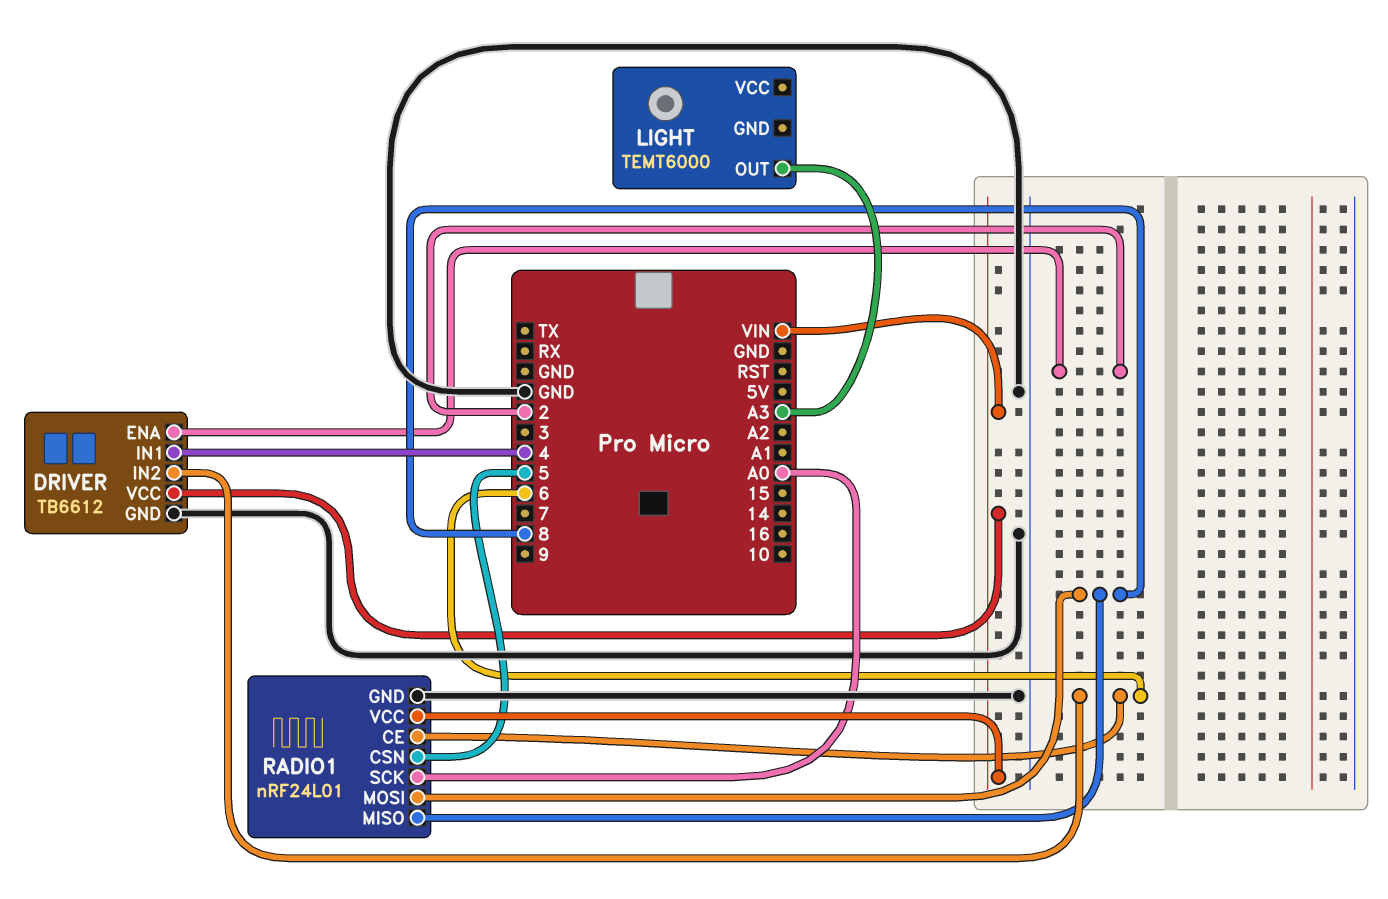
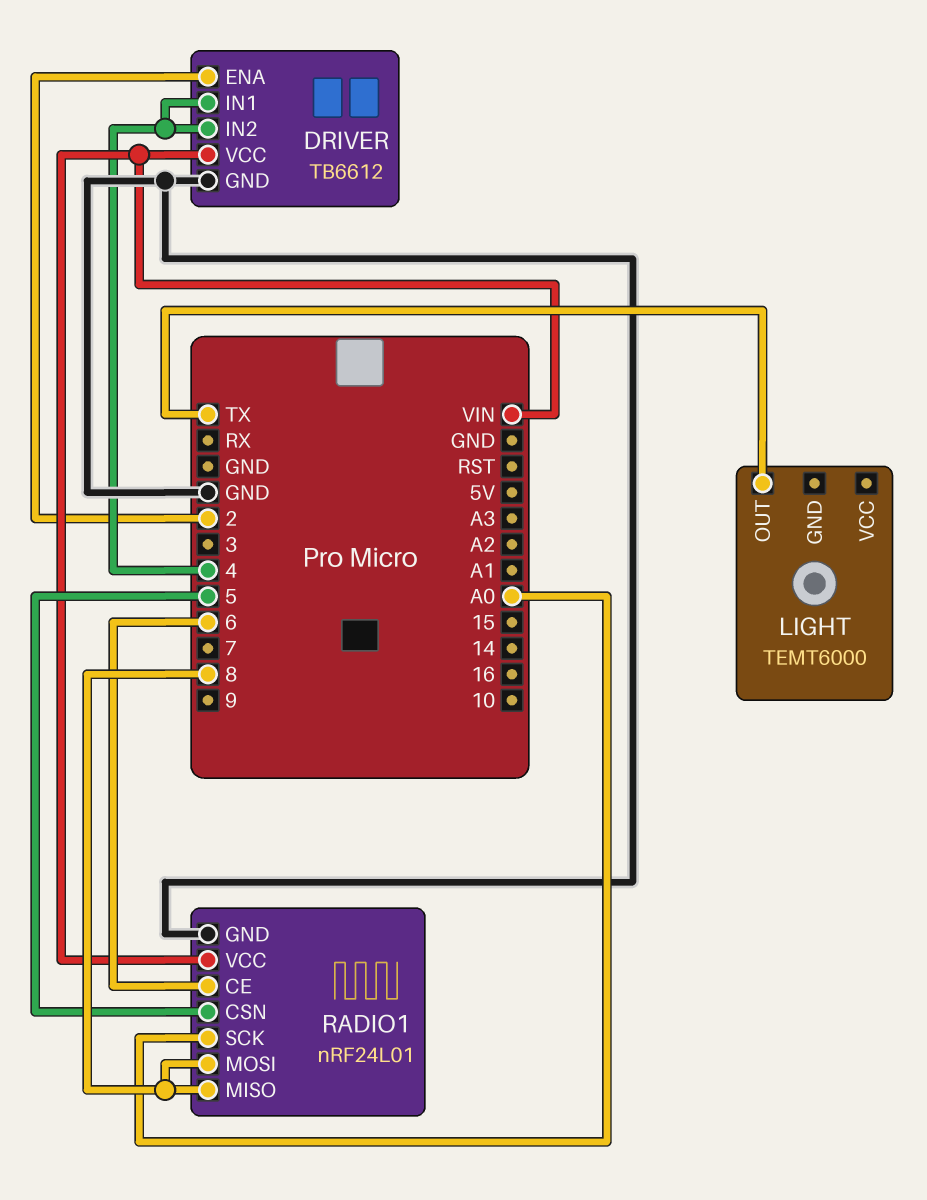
DRIVER pin IN2: 6 -> 4
LIGHT pin OUT: A3 -> TX

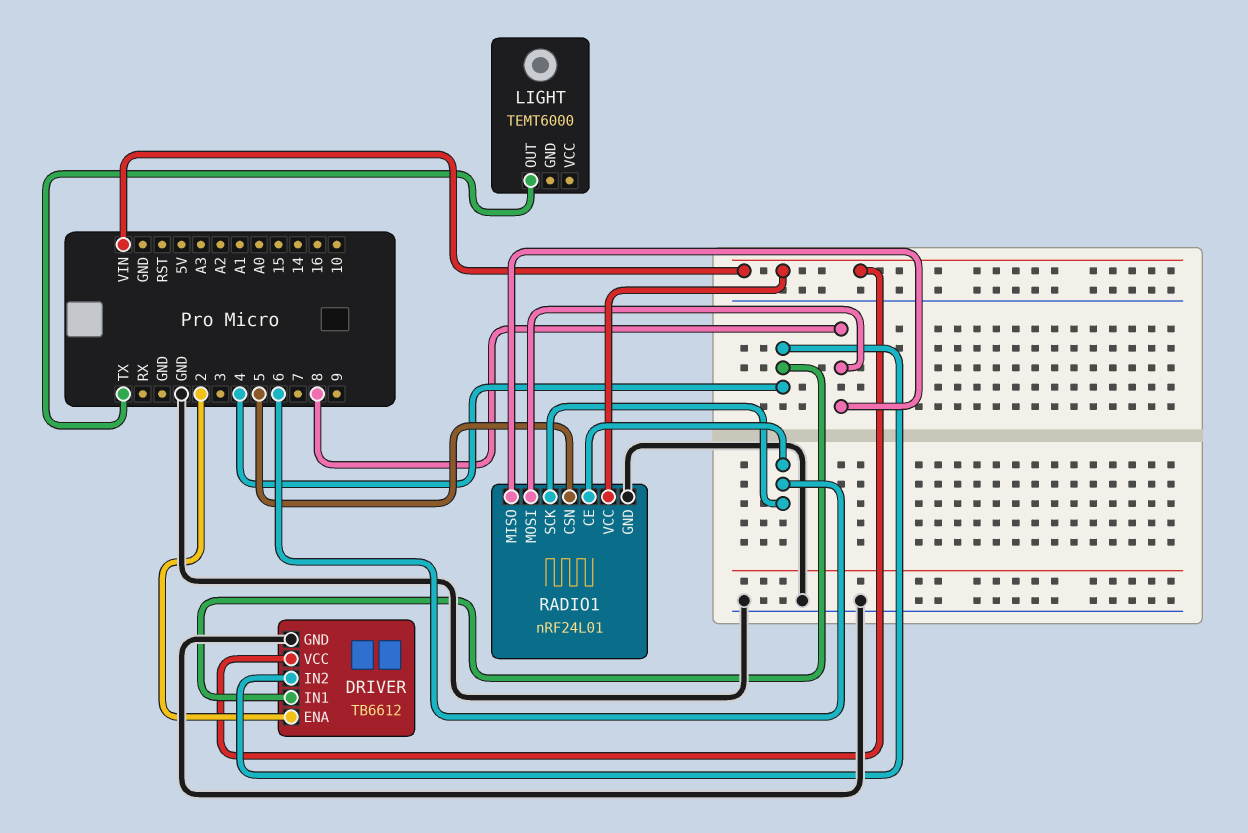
RADIO1 pin SCK: A0 -> 6

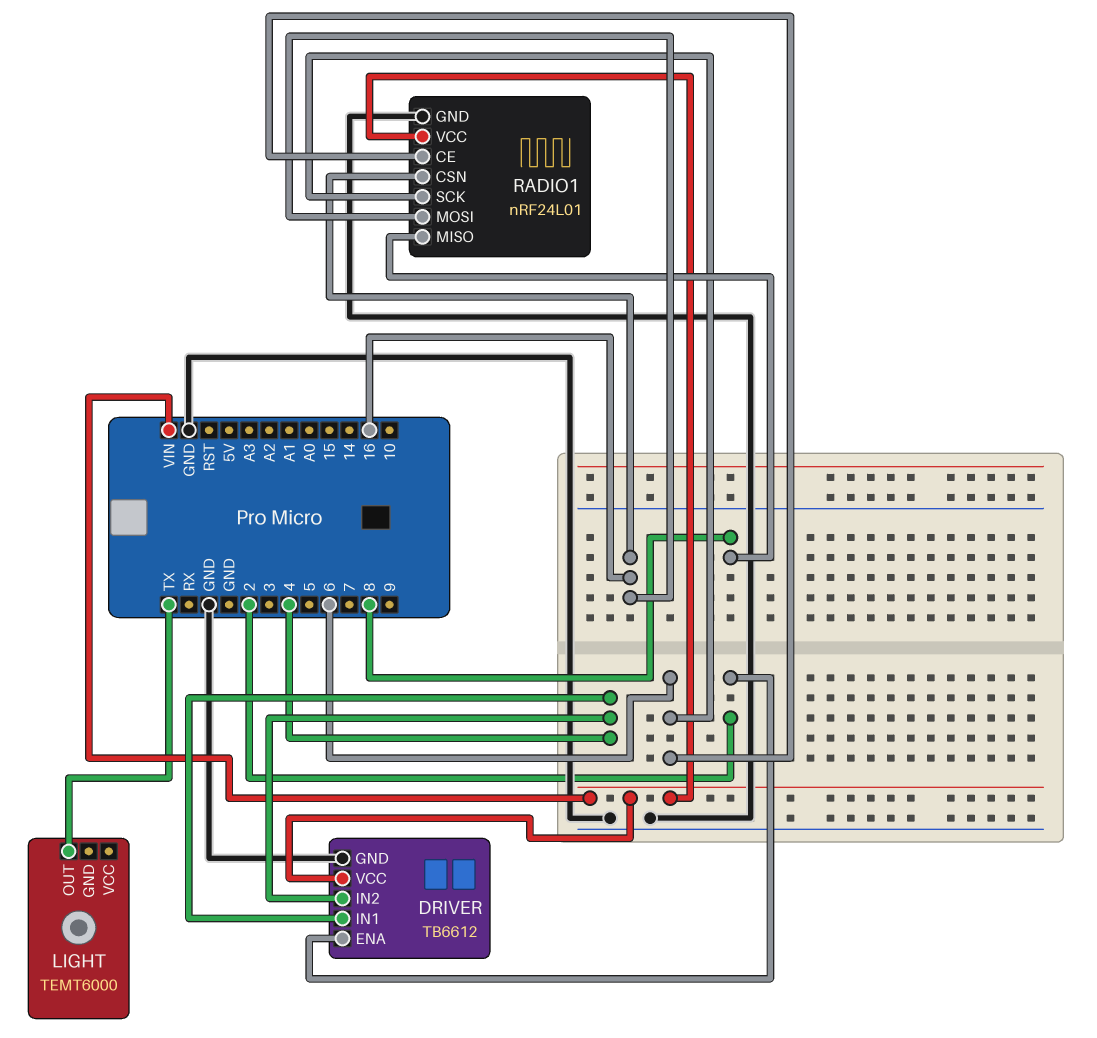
RADIO1 pin CSN: 5 -> 16
RADIO1 pin MOSI: 8 -> 16

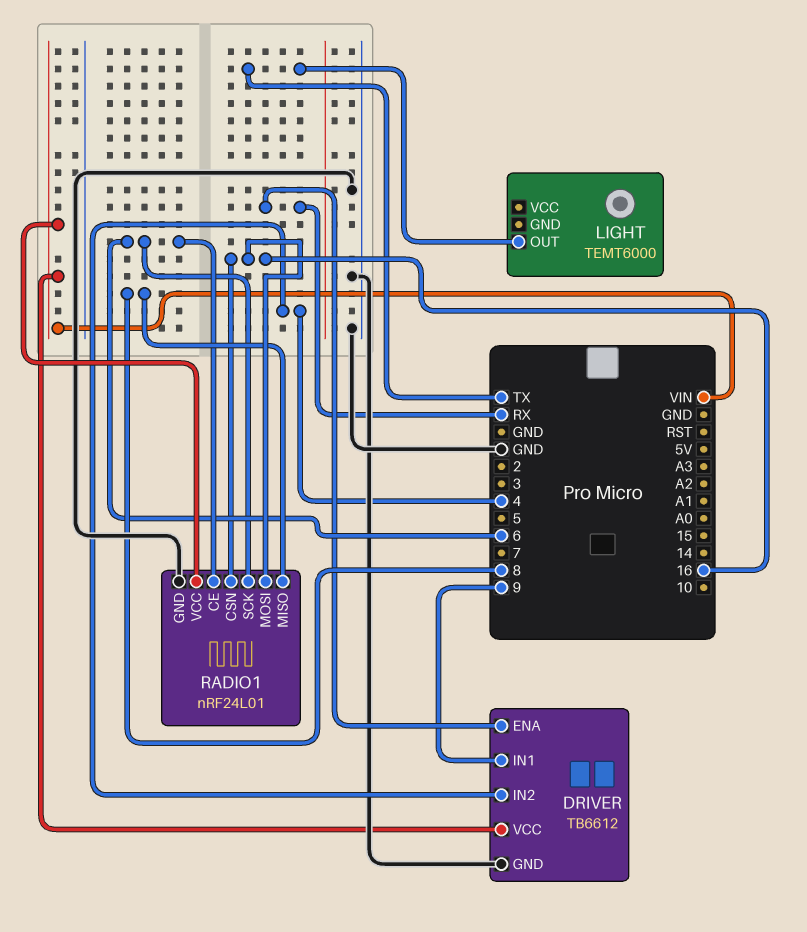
DRIVER pin ENA: 2 -> RX
DRIVER pin IN1: 4 -> 9

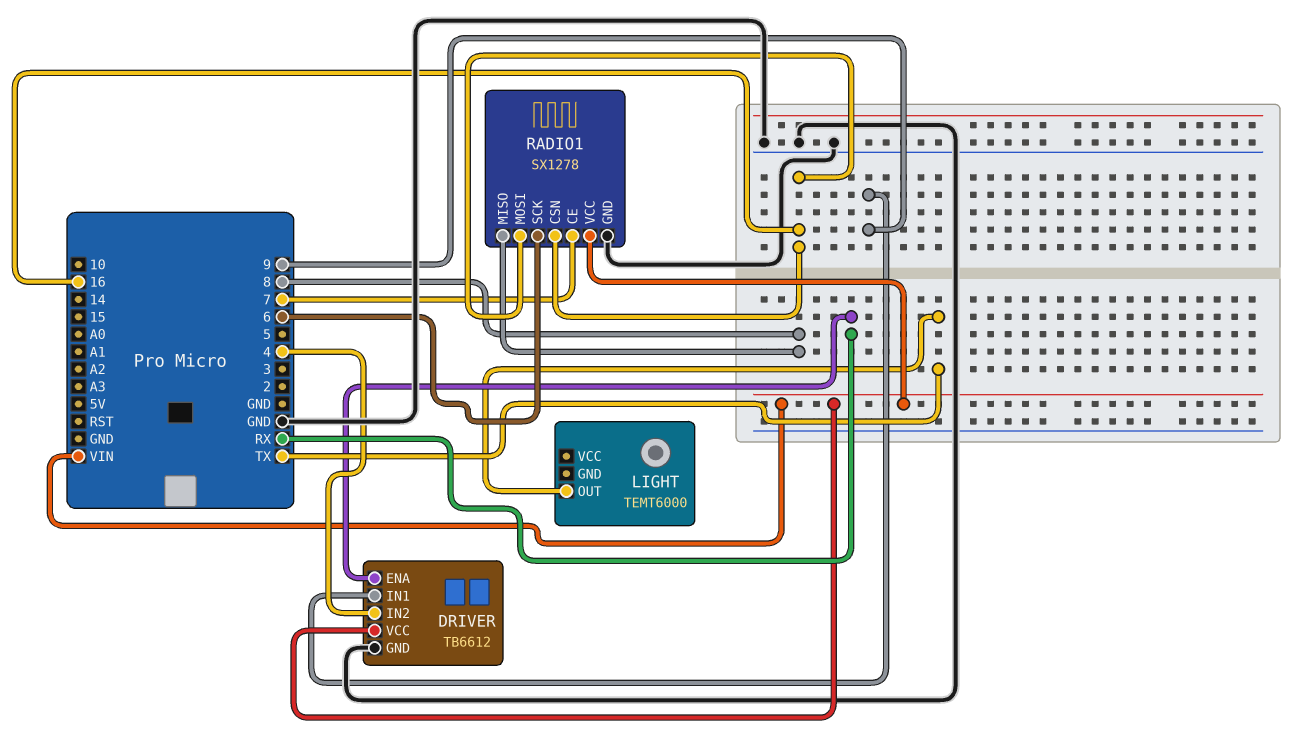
RADIO1: nRF24L01 -> SX1278
RADIO1 pin CE: 6 -> 7

